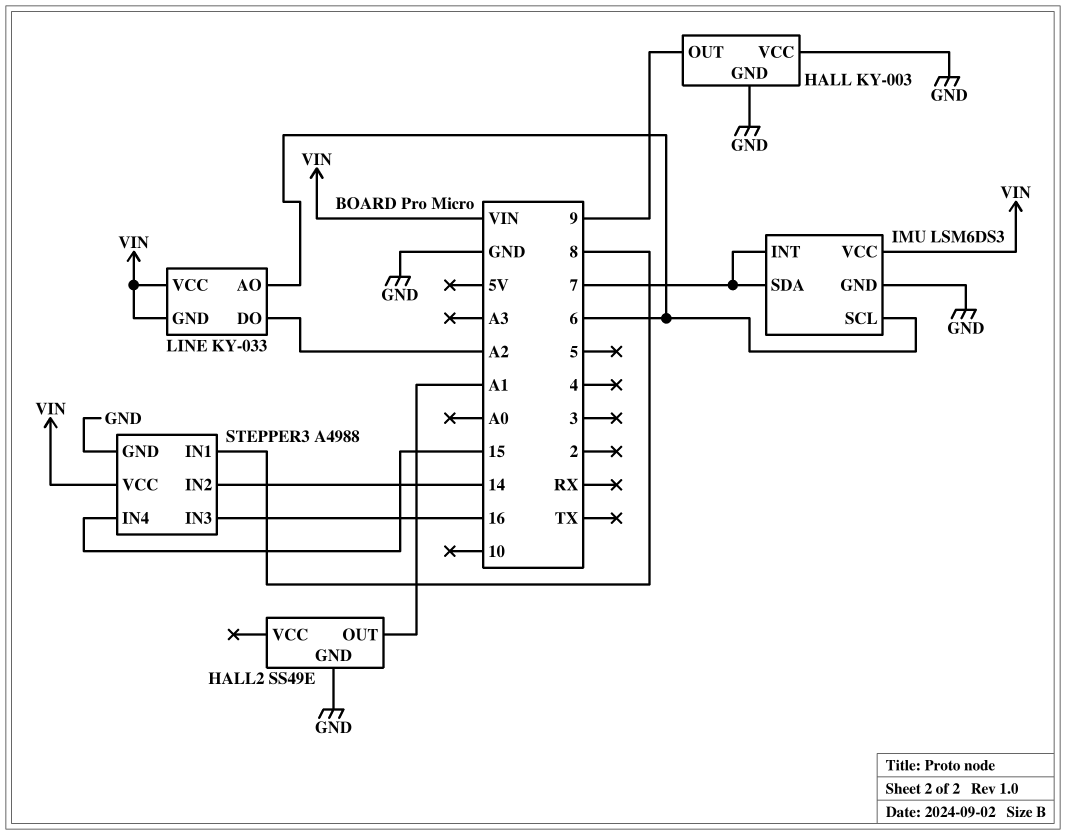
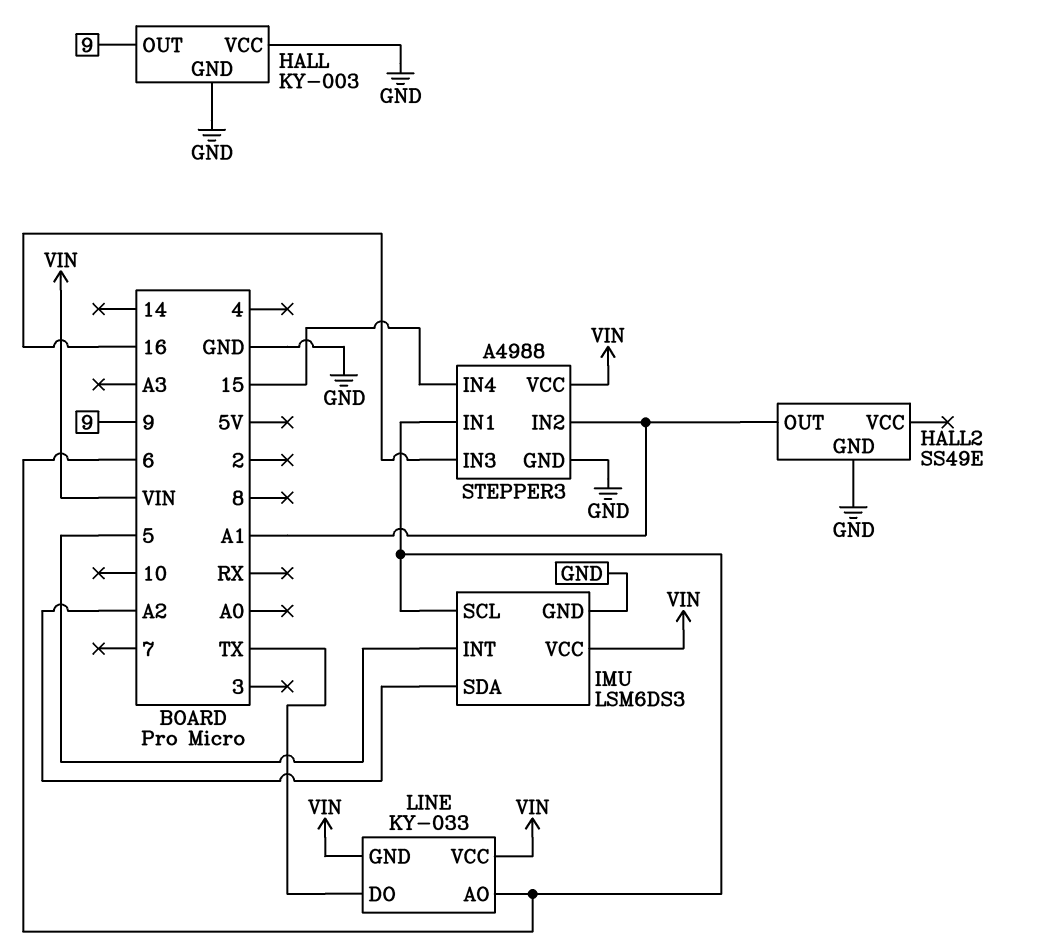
IMU pin INT: 7 -> 5
IMU pin SDA: 7 -> A2
LINE pin DO: A2 -> TX
STEPPER3 pin IN1: 8 -> 6
STEPPER3 pin IN2: 14 -> A1

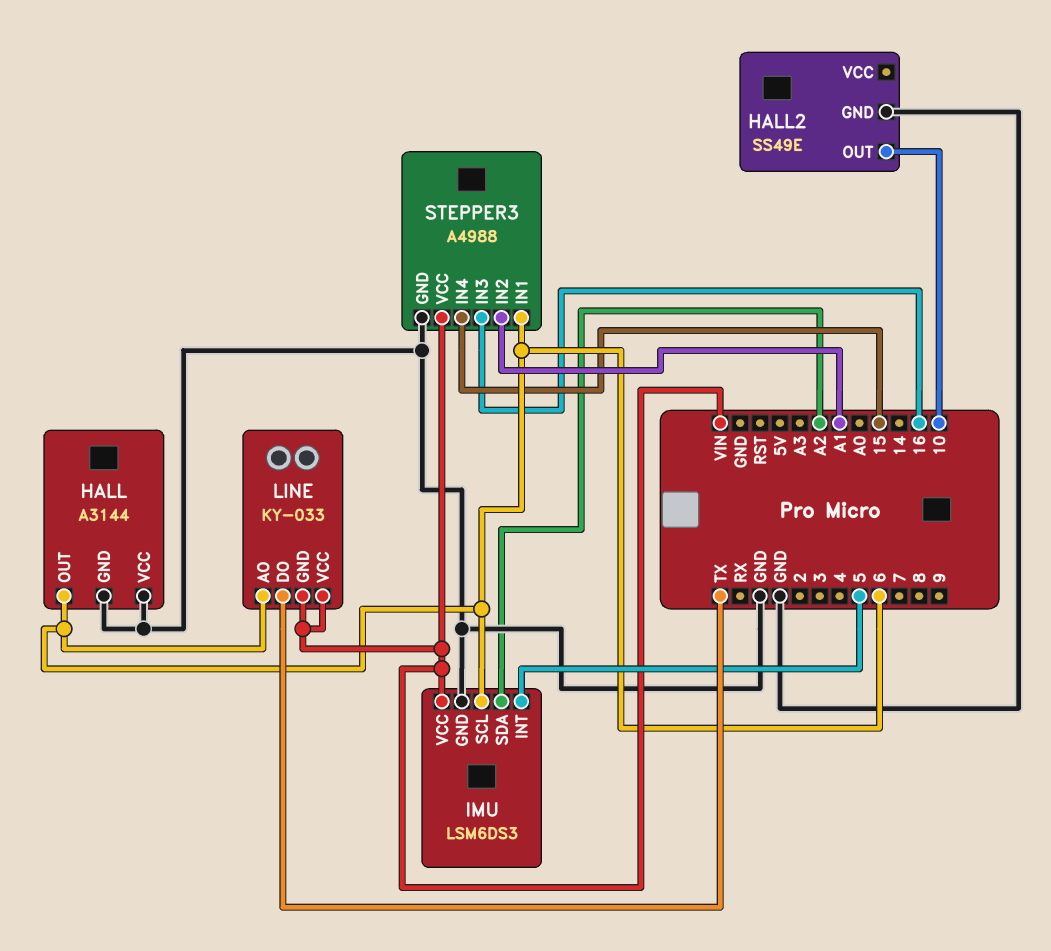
HALL: KY-003 -> A3144
HALL pin OUT: 9 -> 6
HALL2 pin OUT: A1 -> 10

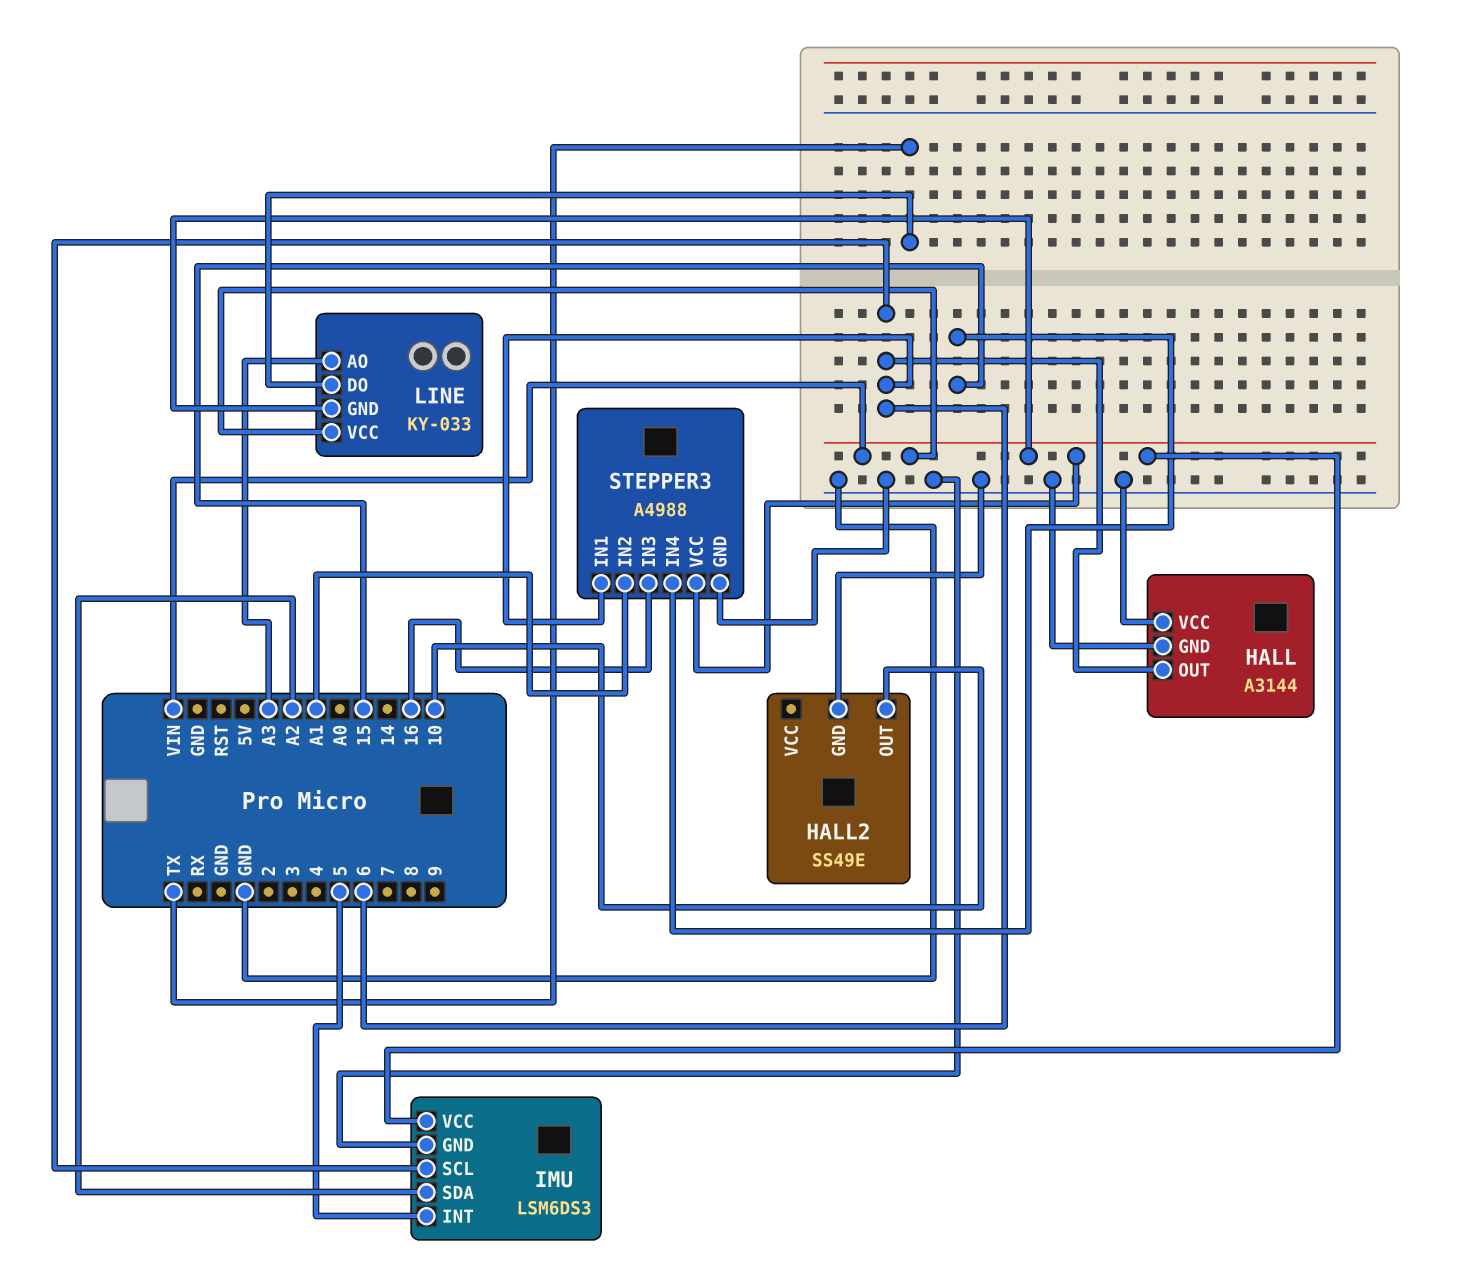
LINE pin AO: 6 -> A3

